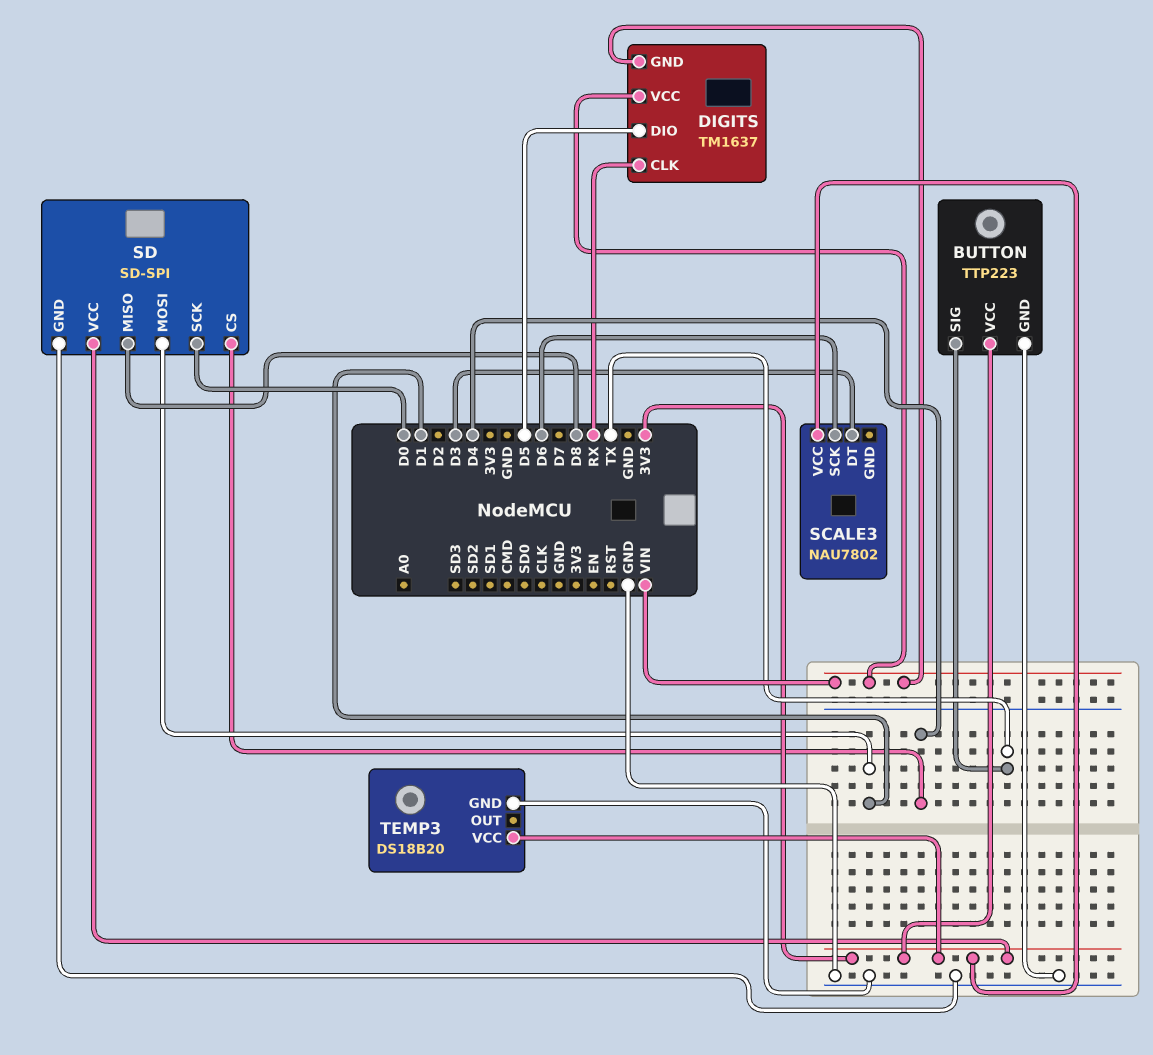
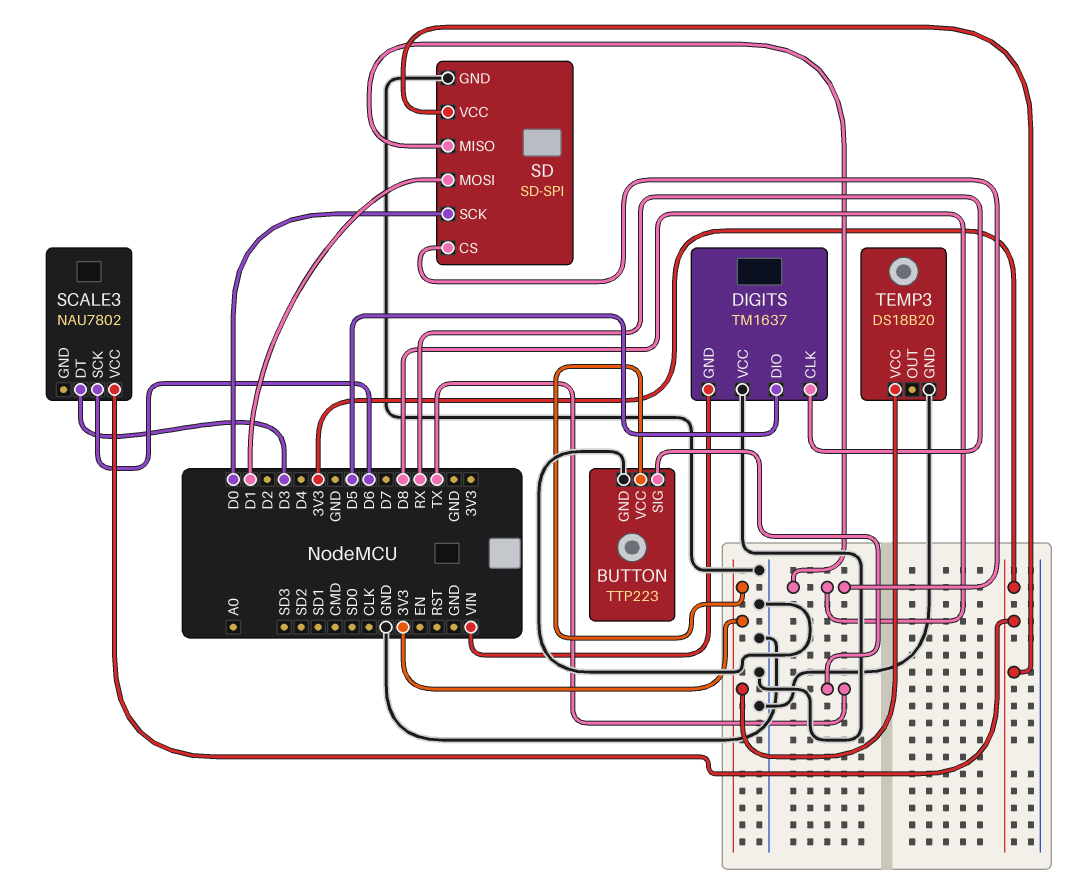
DIGITS pin VCC: VIN -> GND
SD pin CS: D4 -> D8

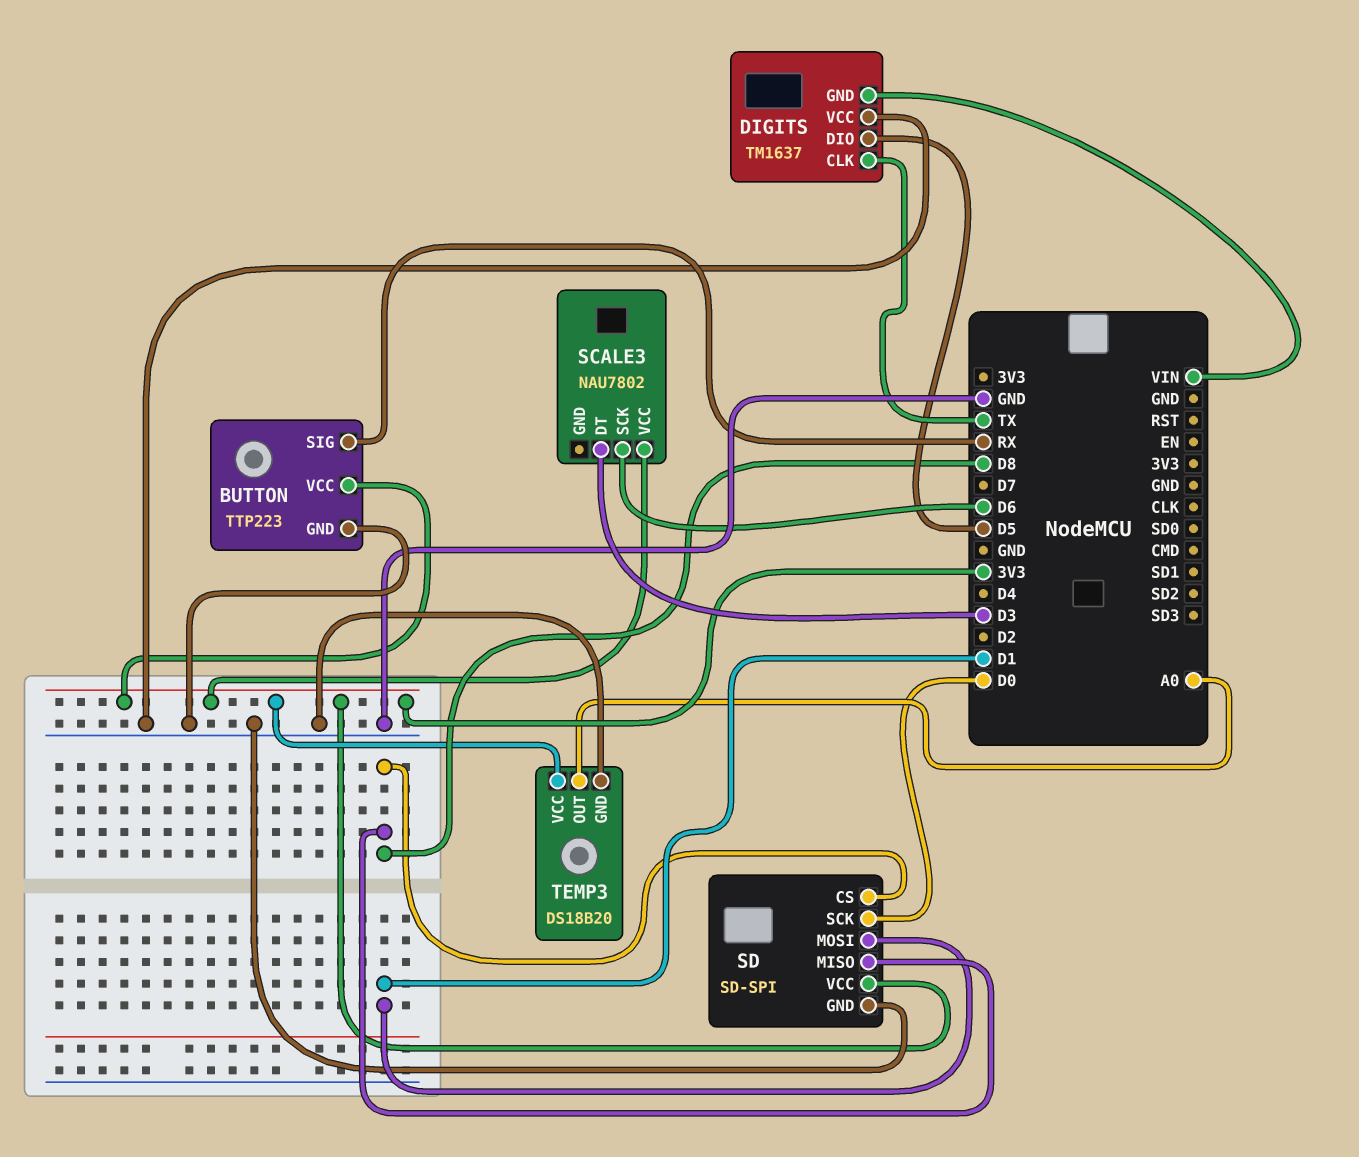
BUTTON pin SIG: TX -> RX
DIGITS pin CLK: RX -> TX
TEMP3 pin OUT: none -> A0

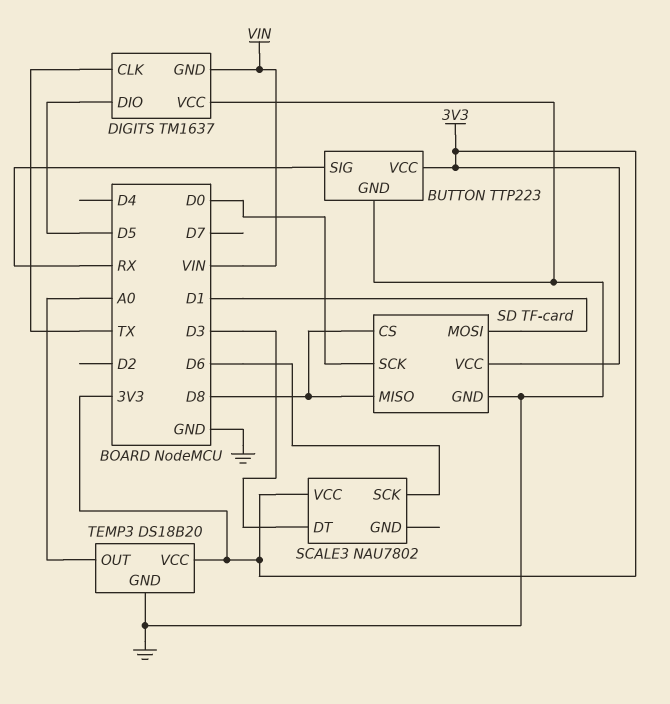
SD: SD-SPI -> TF-card

